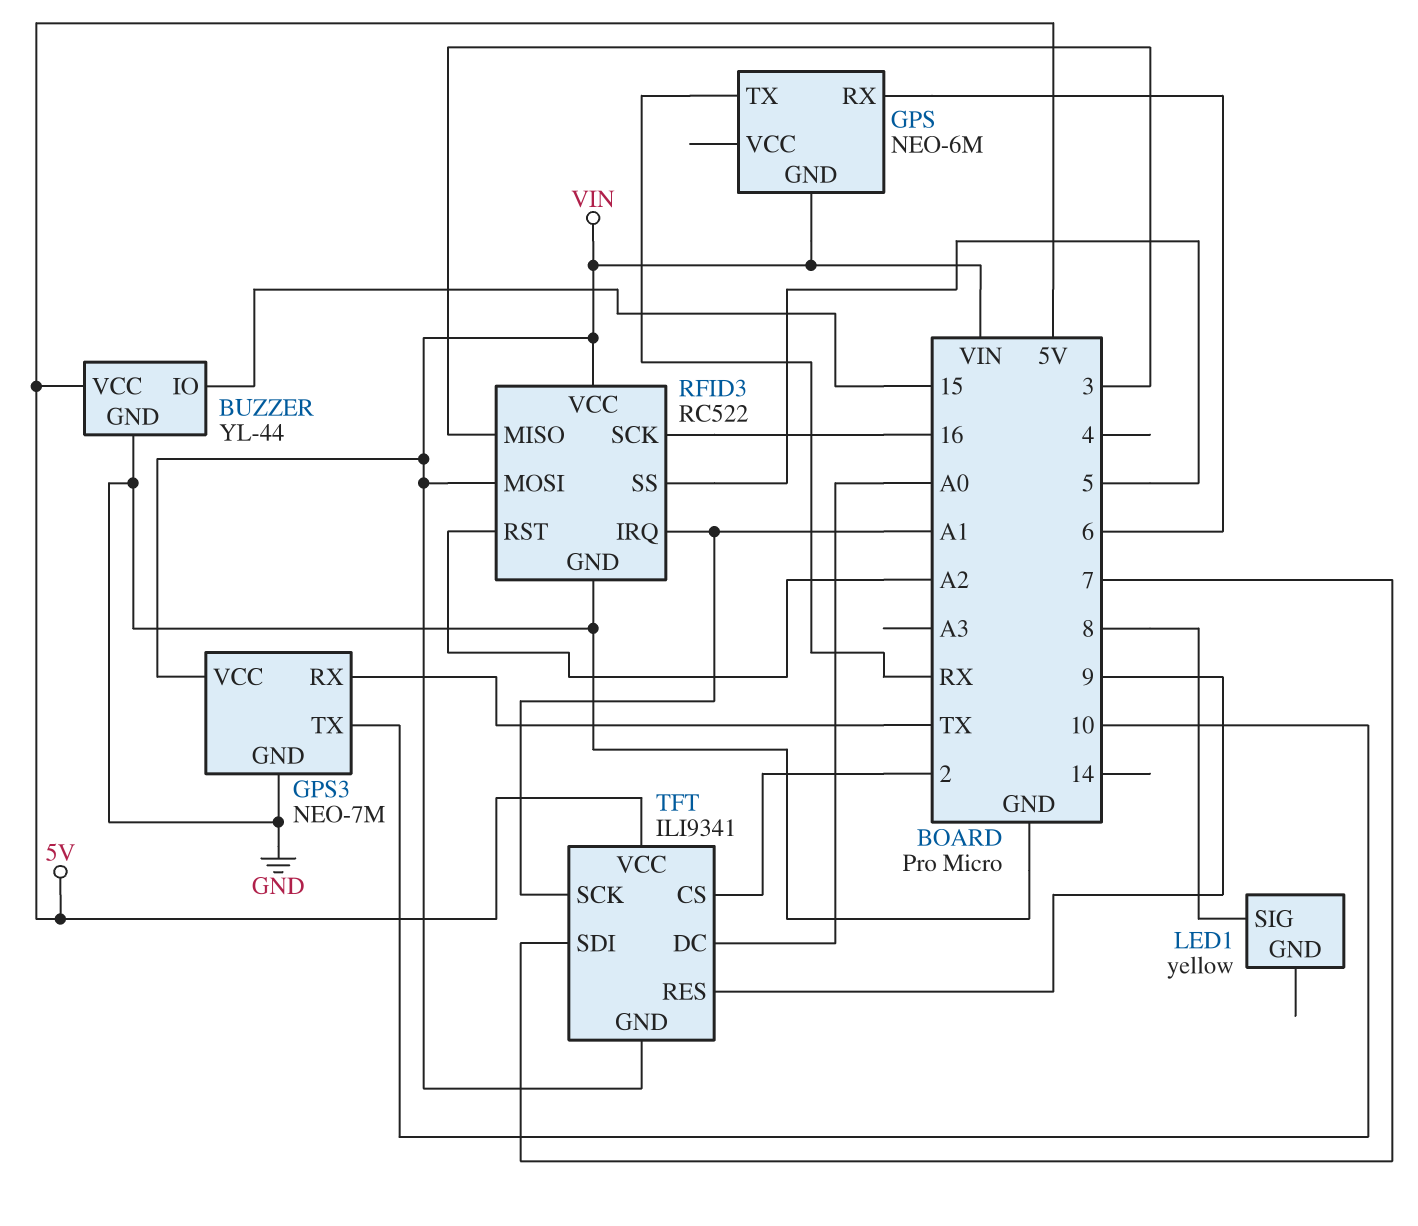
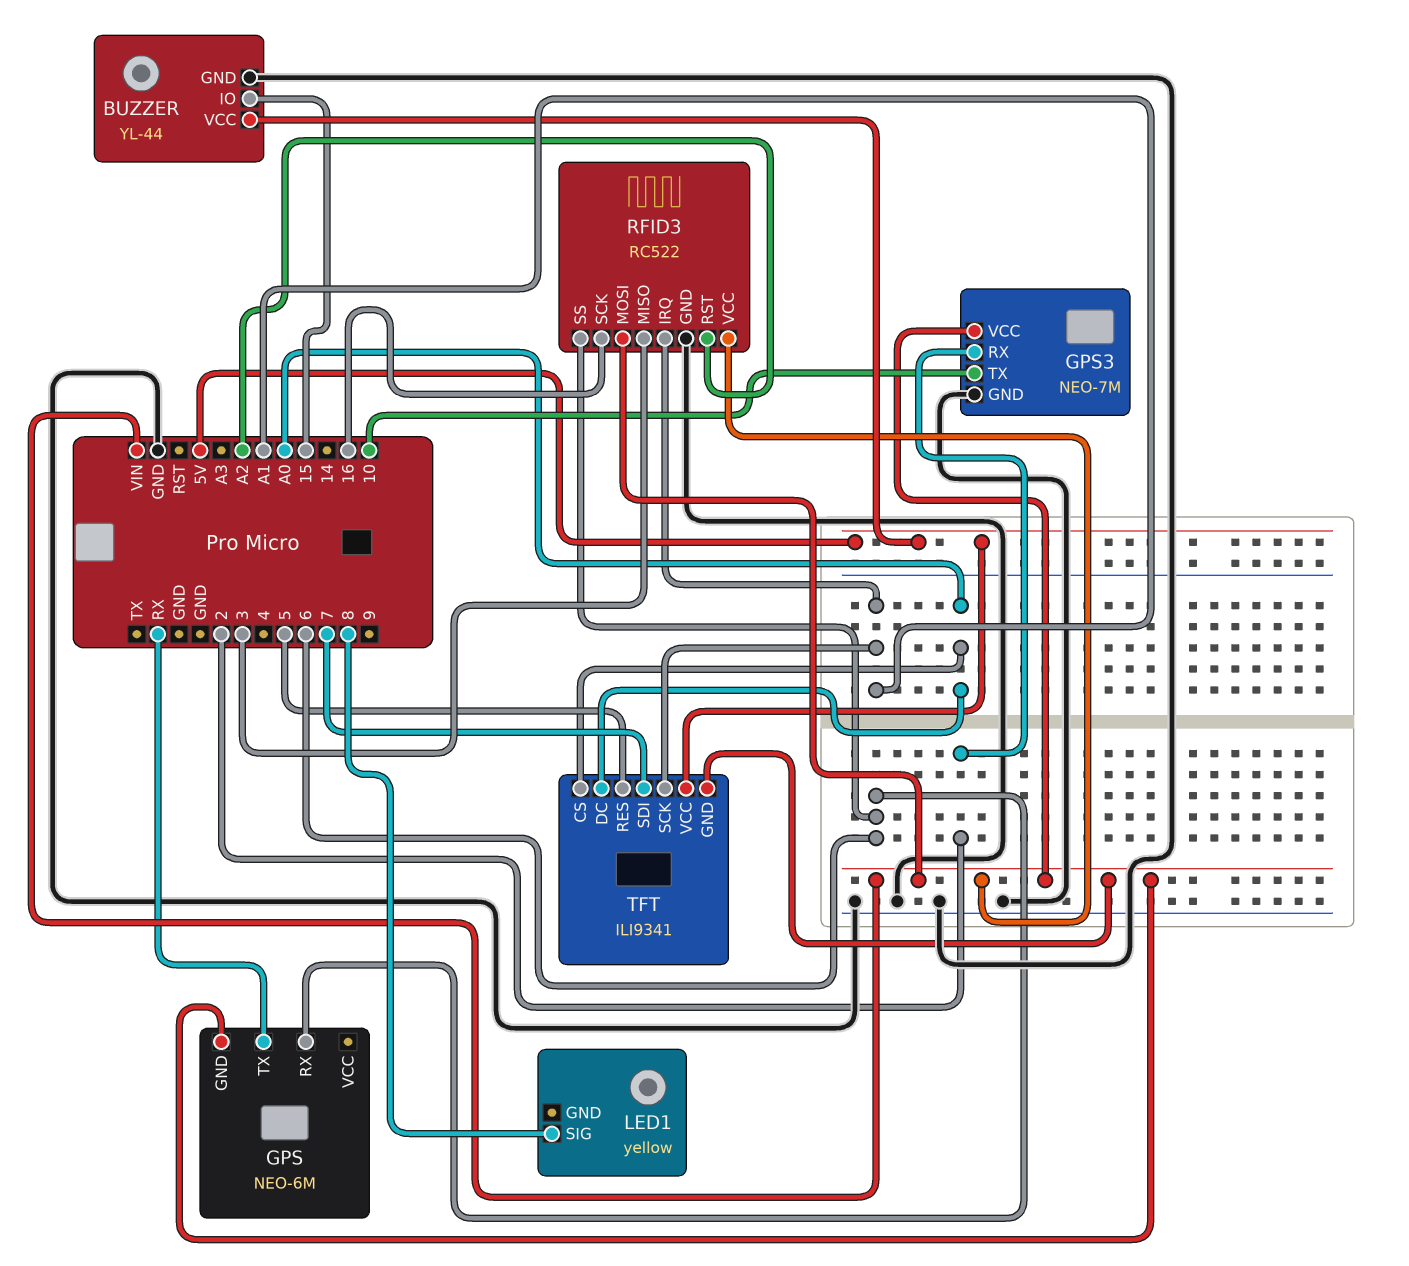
GPS3 pin RX: TX -> 2
RFID3 pin SS: 5 -> 6
TFT pin CS: 2 -> A0
TFT pin RES: 9 -> 5

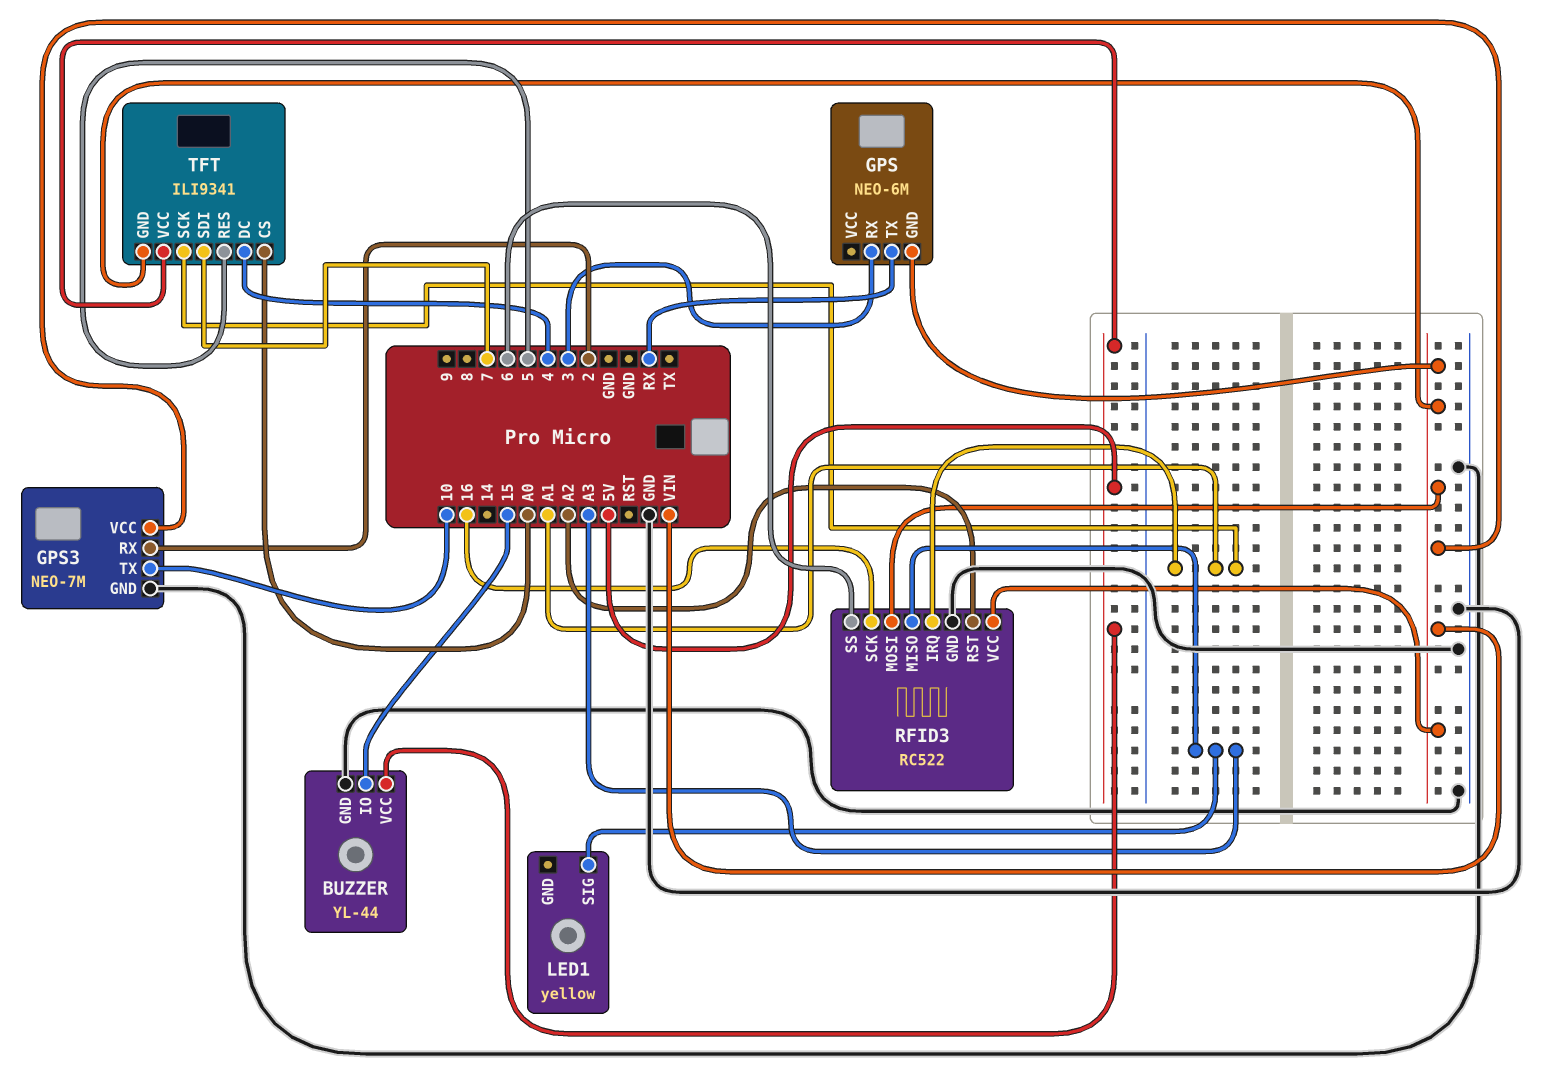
GPS pin RX: 6 -> 3
LED1 pin SIG: 8 -> A3
RFID3 pin MISO: 3 -> A3
TFT pin DC: A0 -> 4

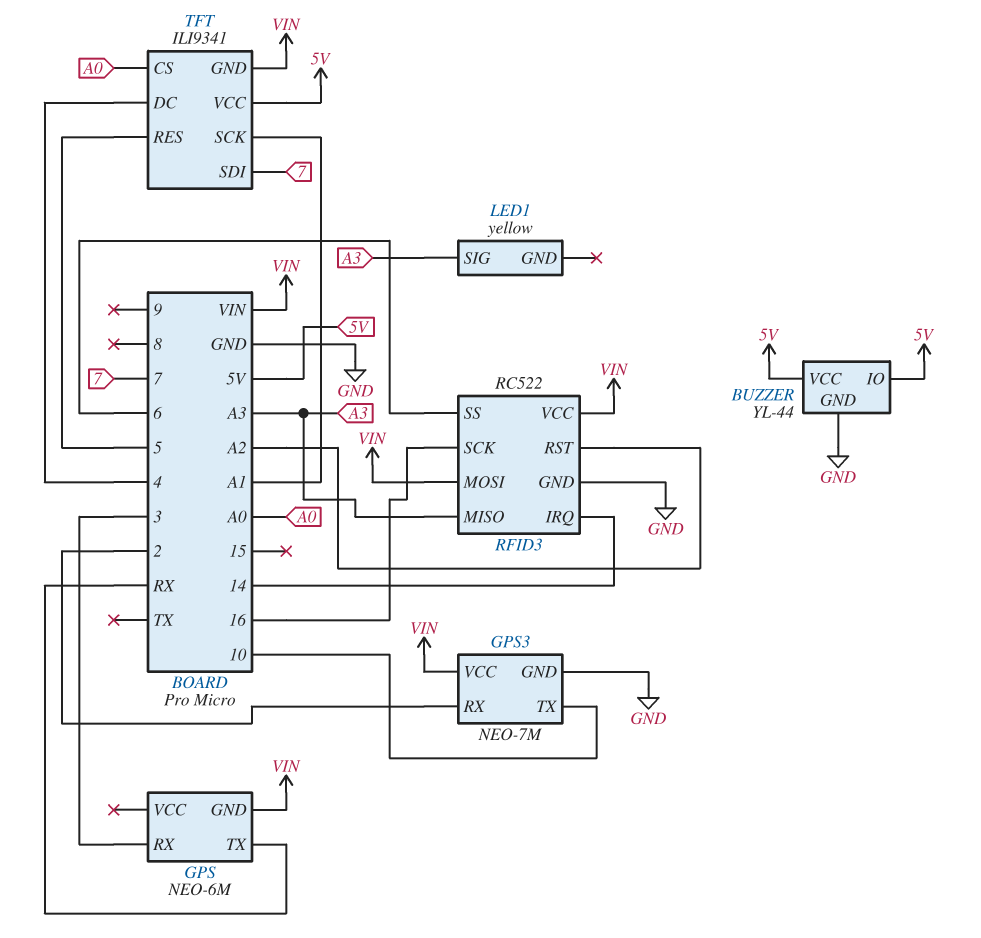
BUZZER pin IO: 15 -> 5V
RFID3 pin IRQ: A1 -> 14

